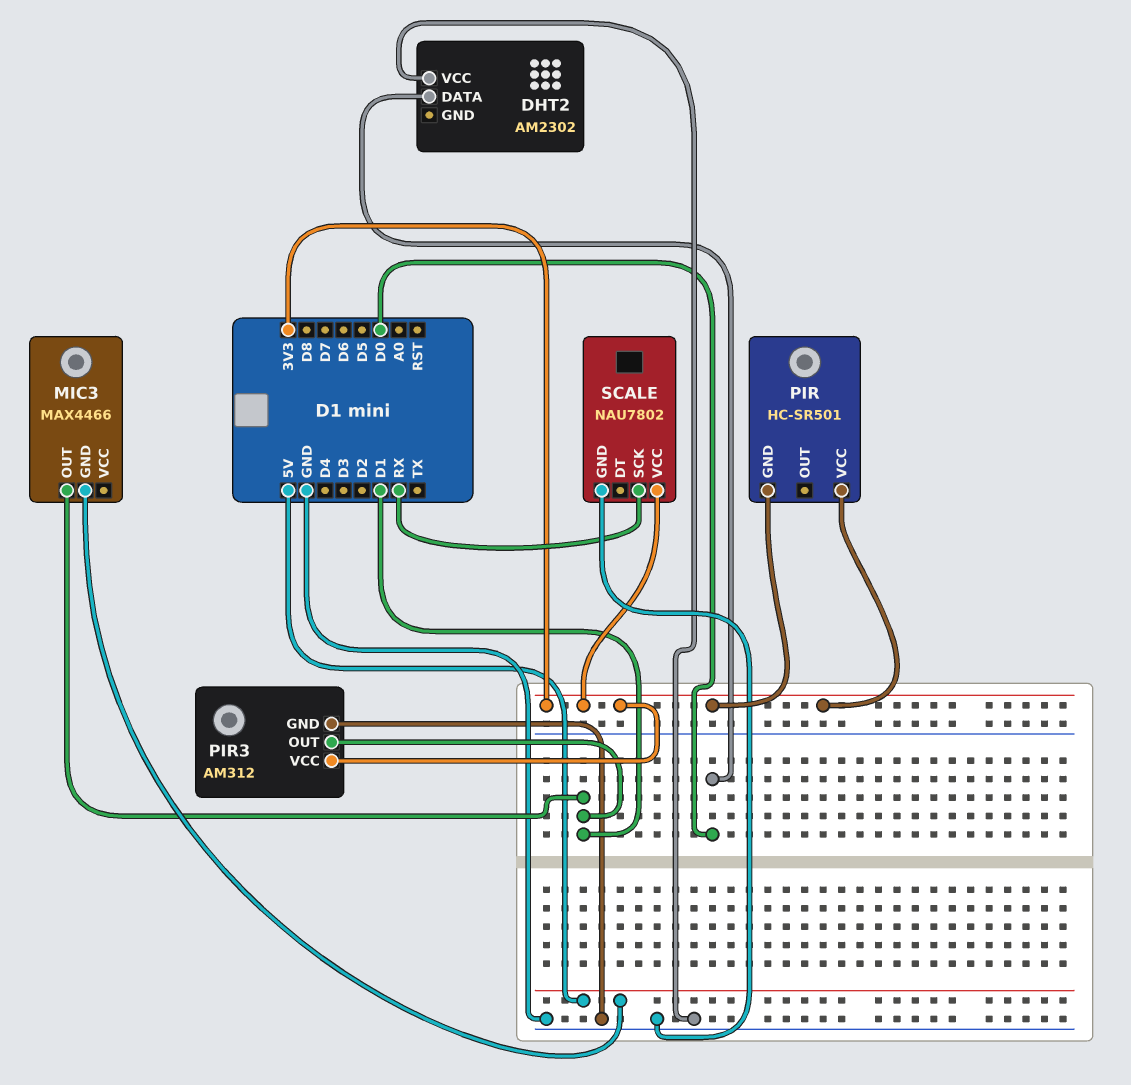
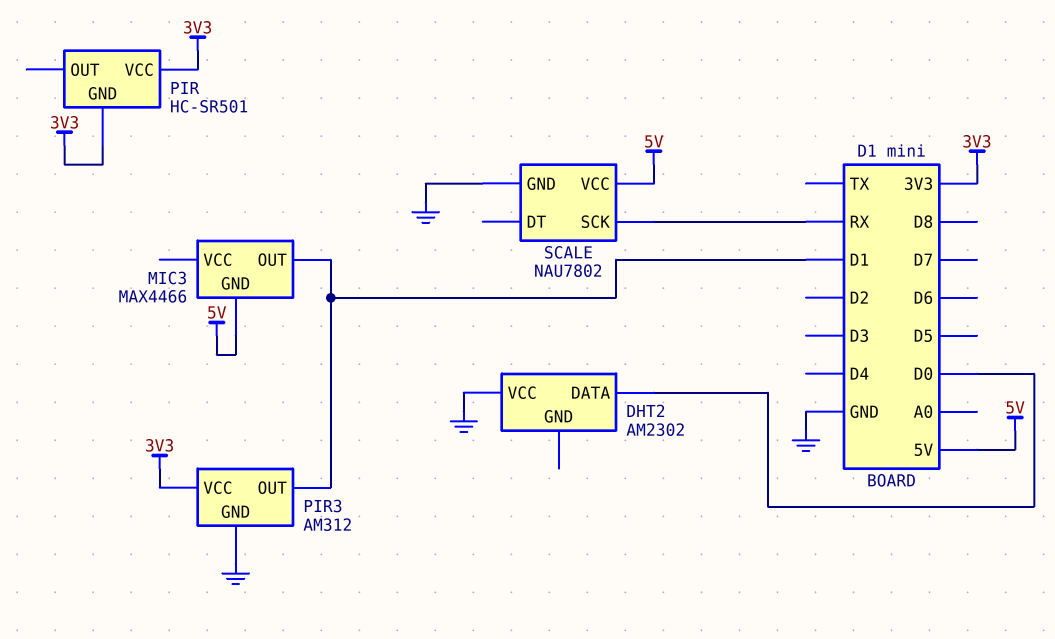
SCALE pin VCC: 3V3 -> 5V

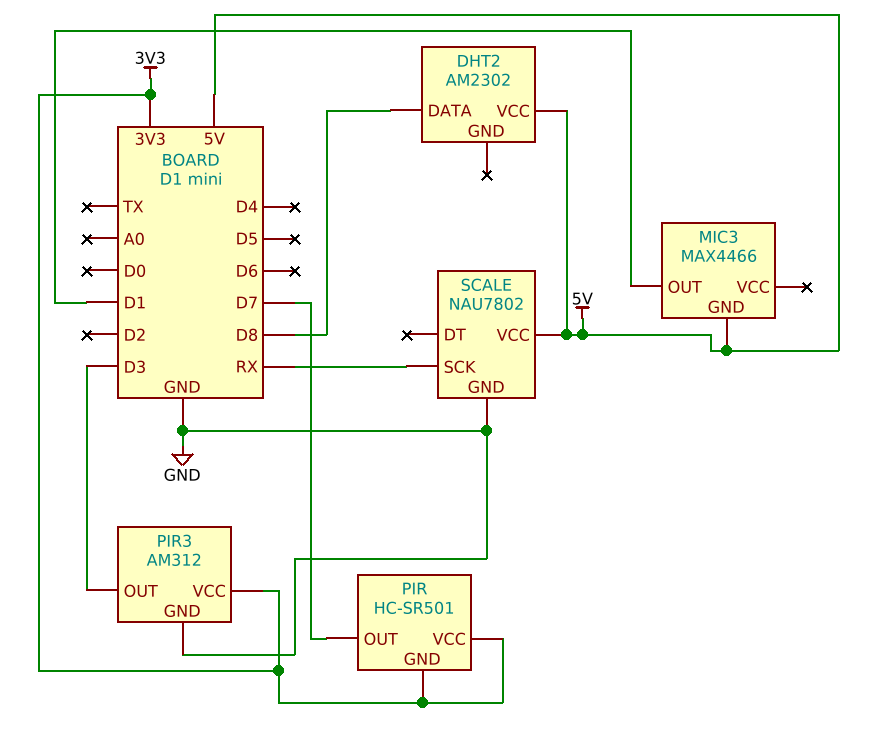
DHT2 pin DATA: D0 -> D8
DHT2 pin VCC: GND -> 5V
PIR pin OUT: none -> D7
PIR3 pin OUT: D1 -> D3

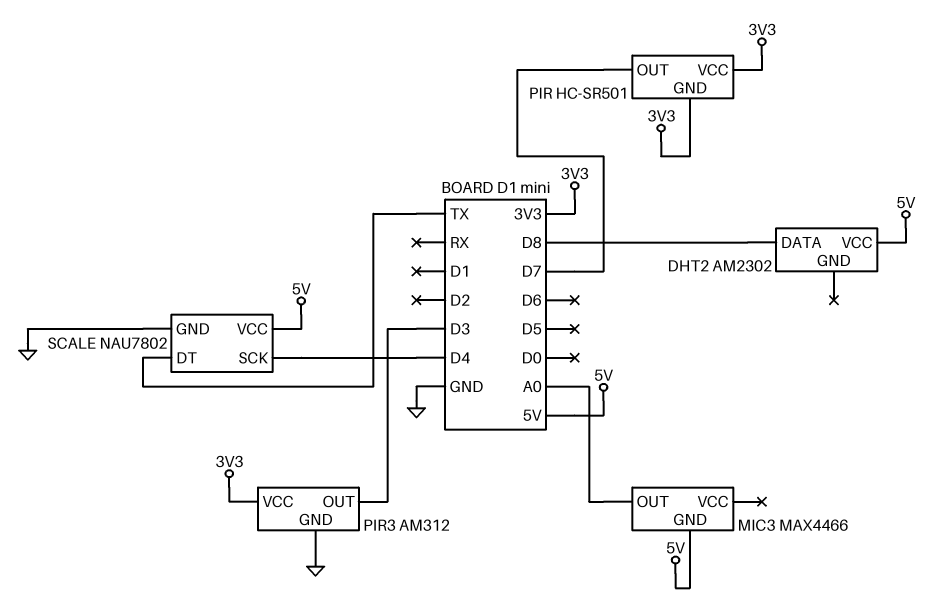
MIC3 pin OUT: D1 -> A0
SCALE pin DT: none -> TX
SCALE pin SCK: RX -> D4

